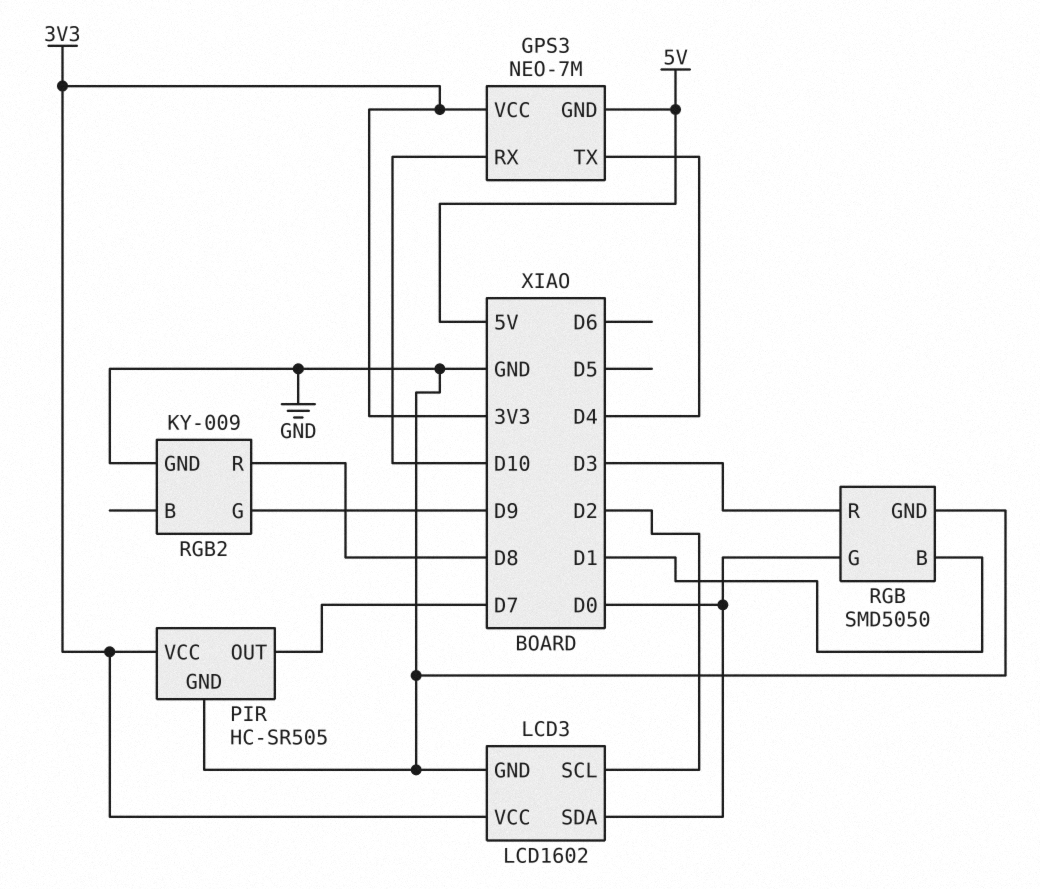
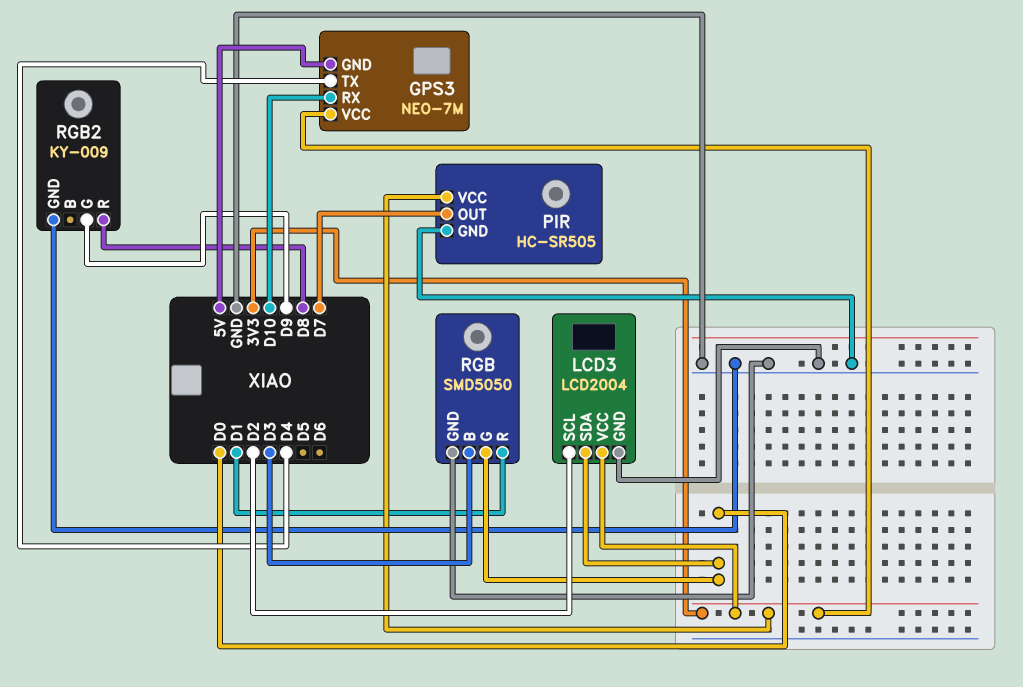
LCD3: LCD1602 -> LCD2004
RGB pin B: D1 -> D3
RGB pin R: D3 -> D1

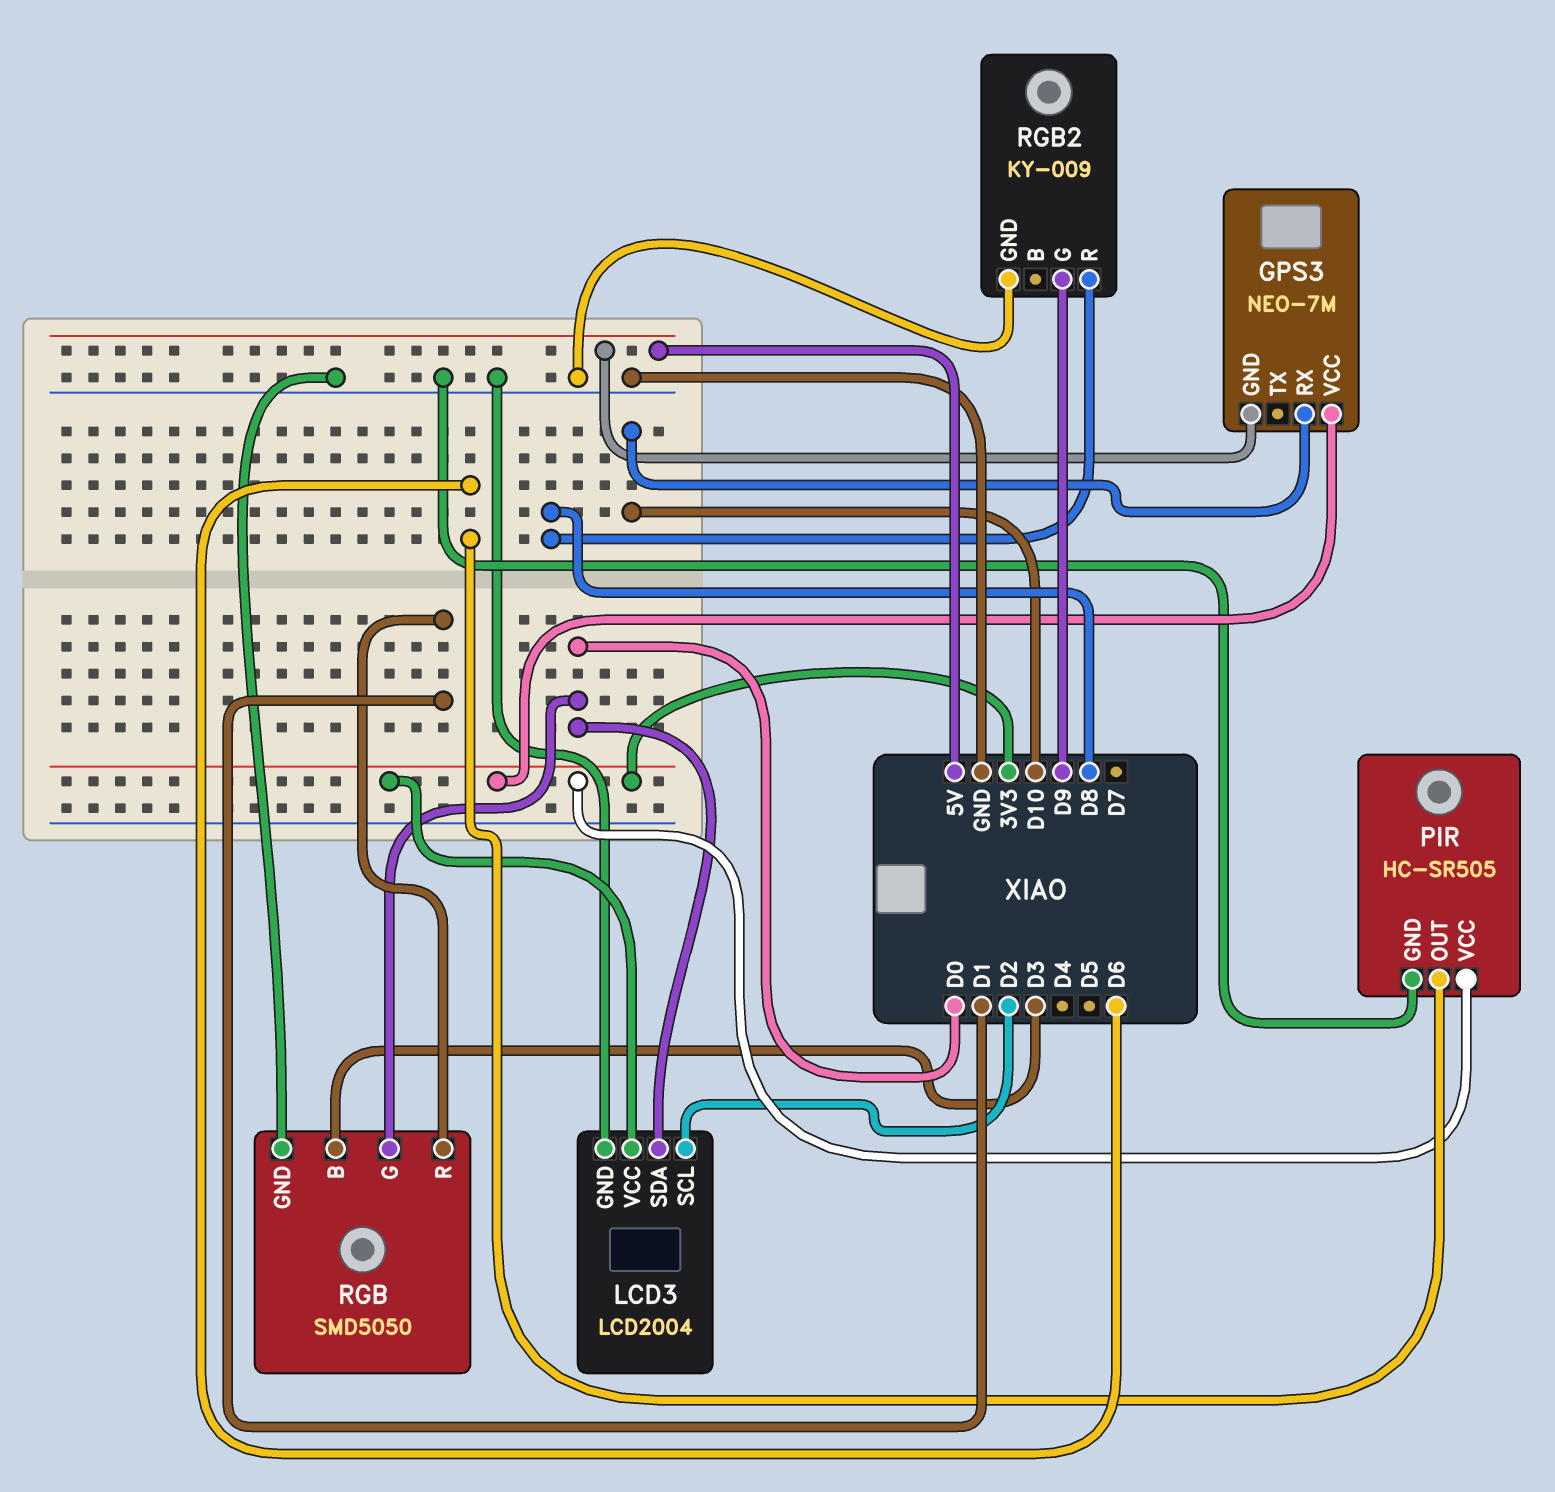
GPS3 pin TX: D4 -> none
PIR pin OUT: D7 -> D6

